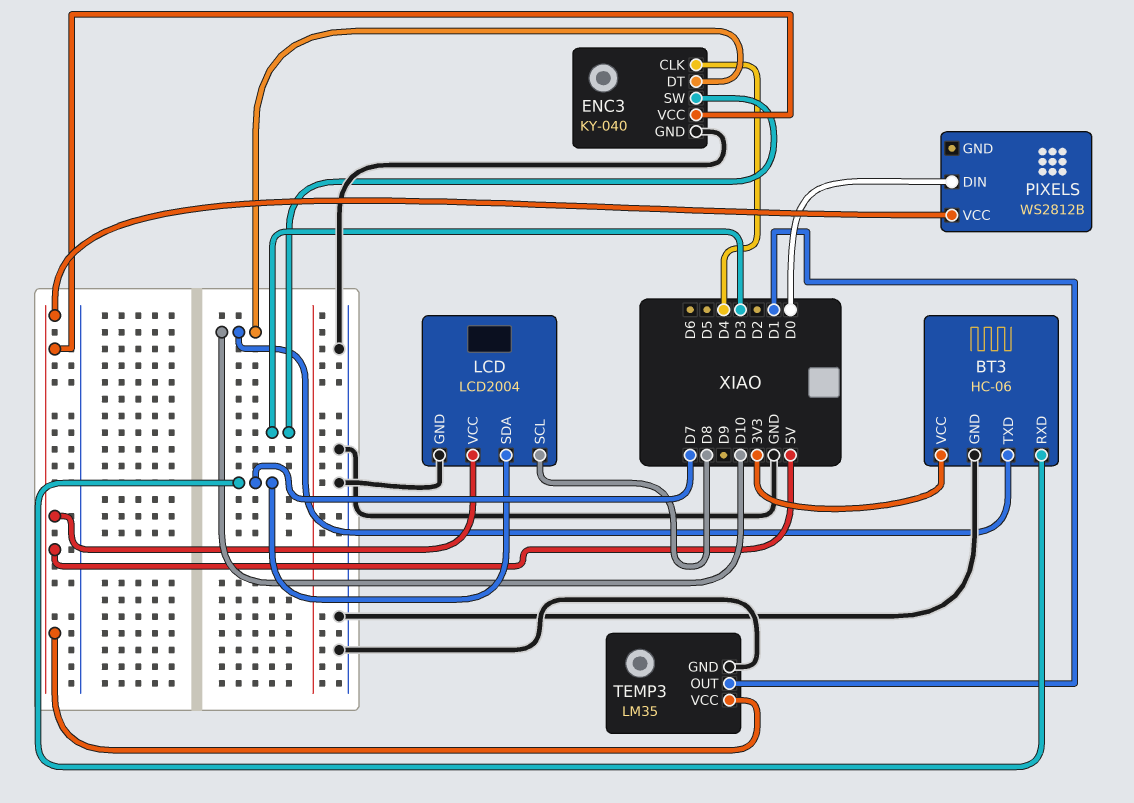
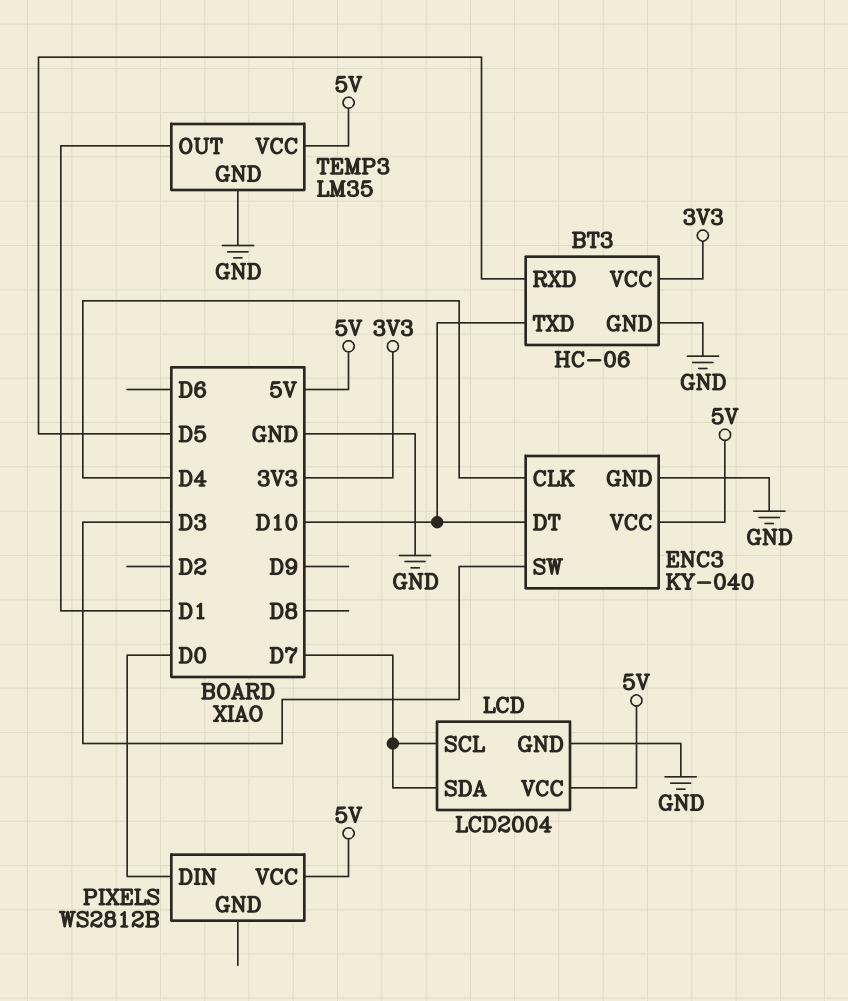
BT3 pin RXD: D7 -> D5
LCD pin SCL: D8 -> D7

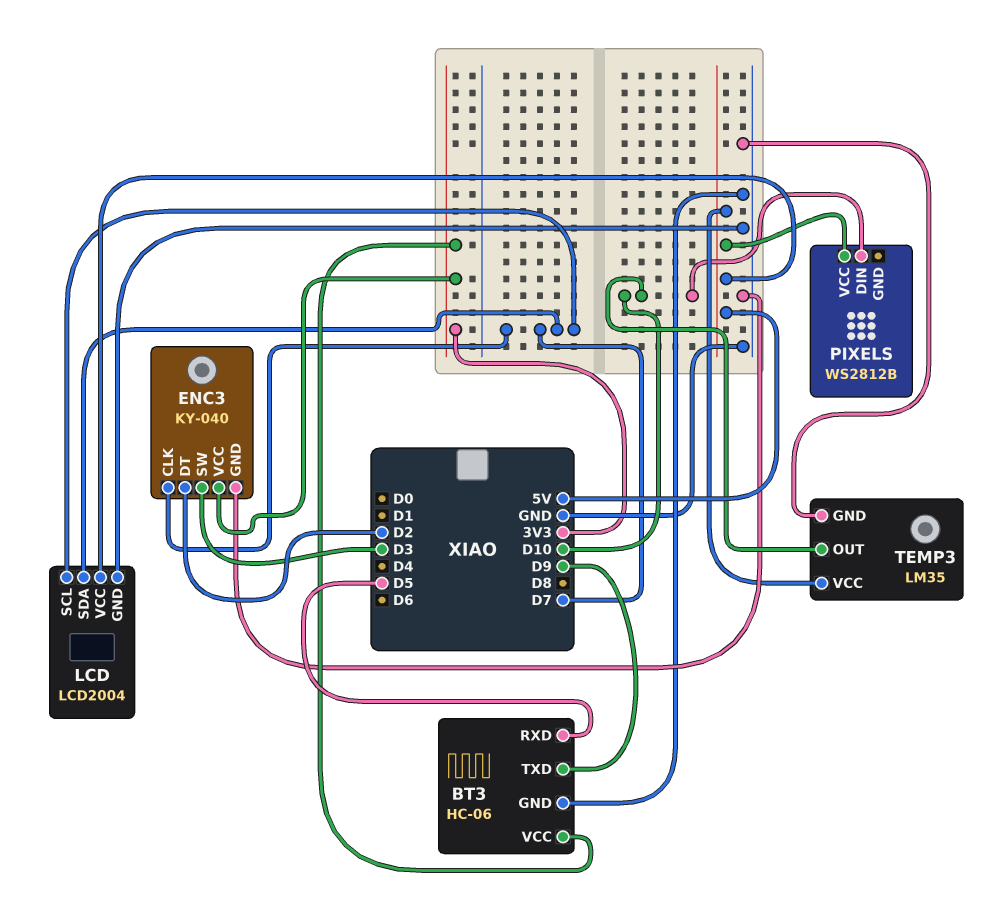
BT3 pin TXD: D10 -> D9
ENC3 pin CLK: D4 -> D7
ENC3 pin DT: D10 -> D2
ENC3 pin VCC: 5V -> 3V3
PIXELS pin DIN: D0 -> D10
TEMP3 pin OUT: D1 -> D10

